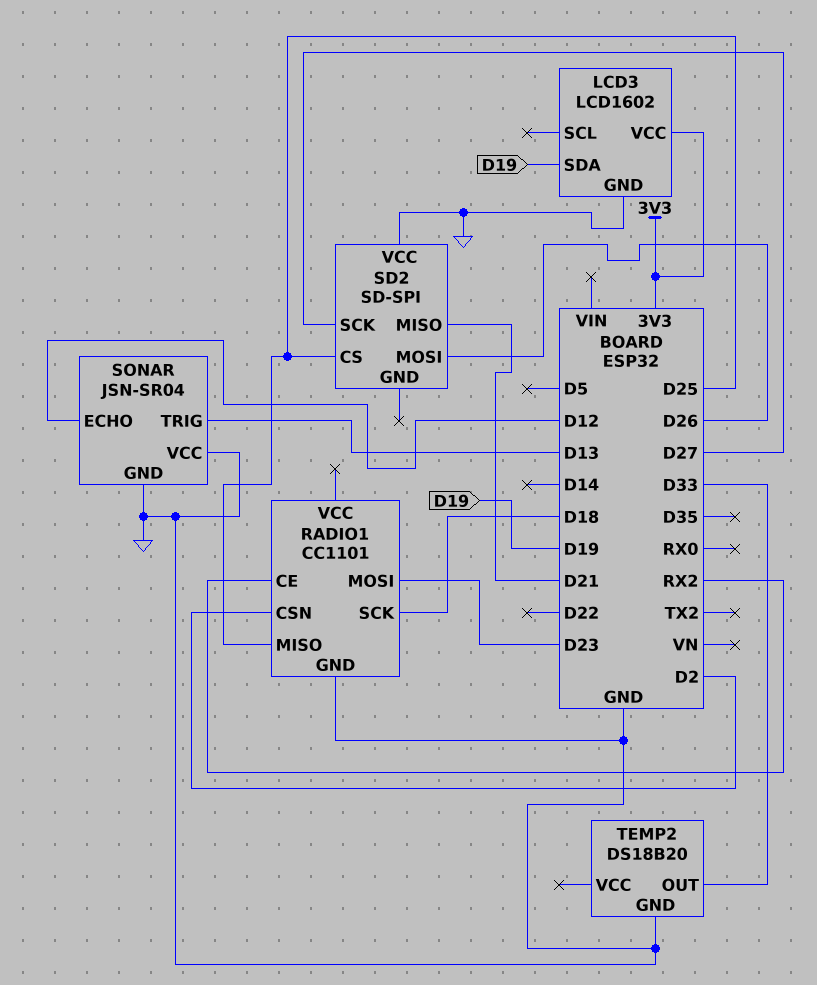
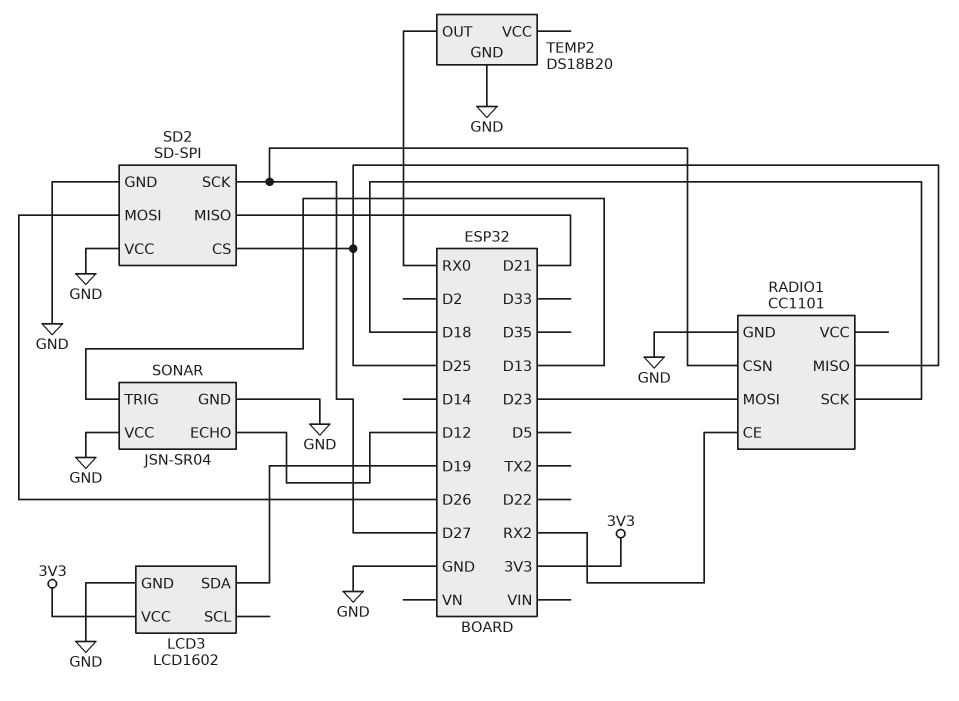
RADIO1 pin CSN: D2 -> D27
SD2 pin GND: none -> GND
TEMP2 pin OUT: D33 -> RX0

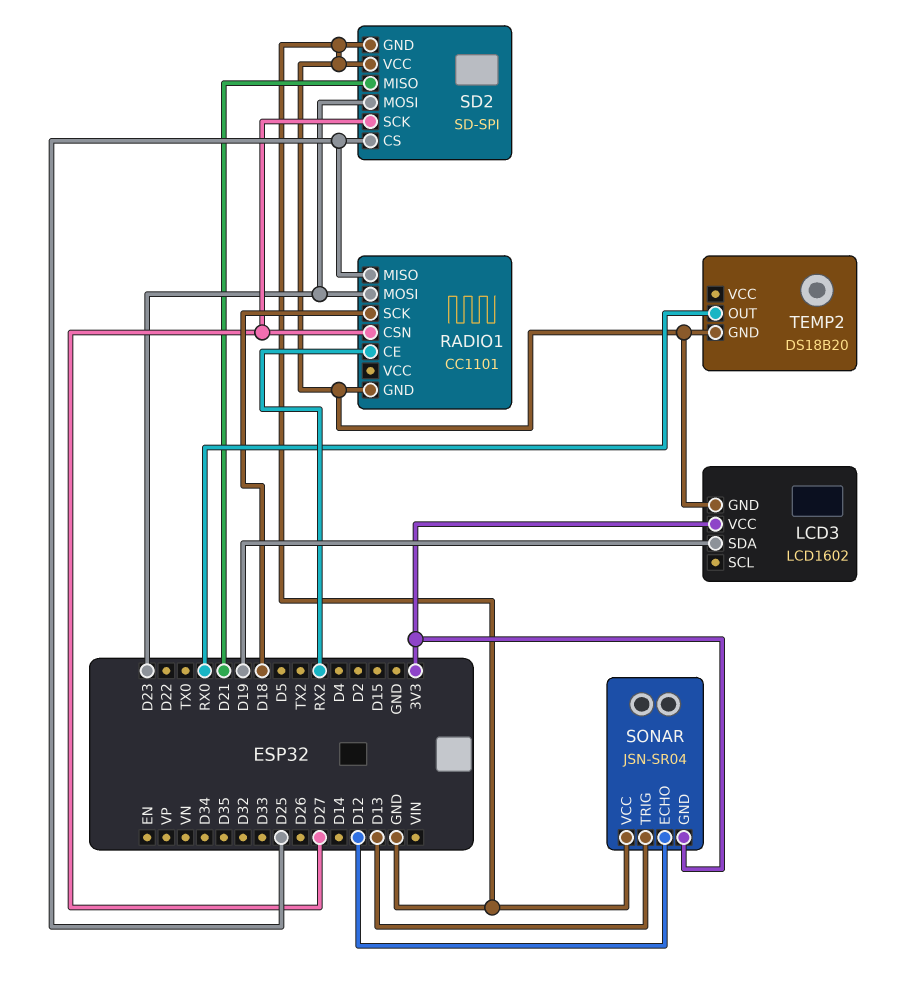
SD2 pin MOSI: D26 -> D23
SONAR pin GND: GND -> 3V3

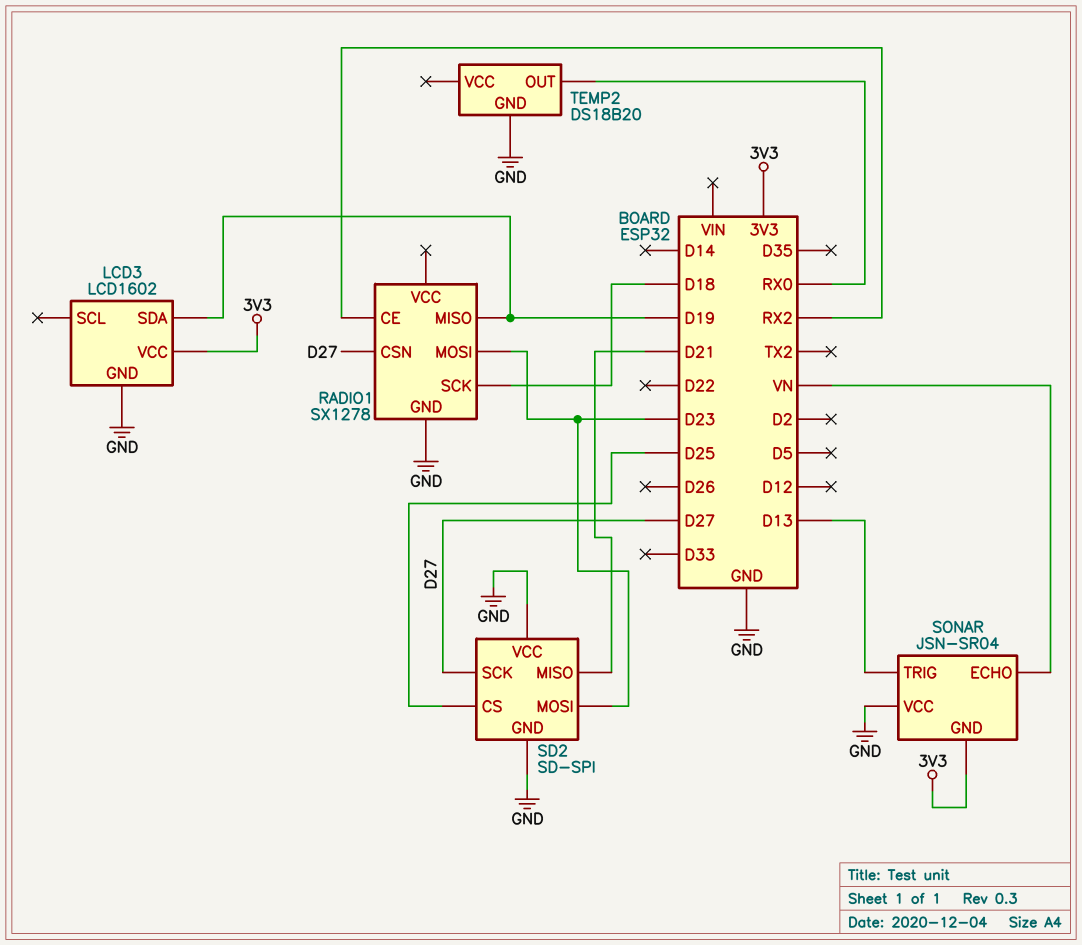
RADIO1: CC1101 -> SX1278
RADIO1 pin MISO: D25 -> D19
SONAR pin ECHO: D12 -> VN

